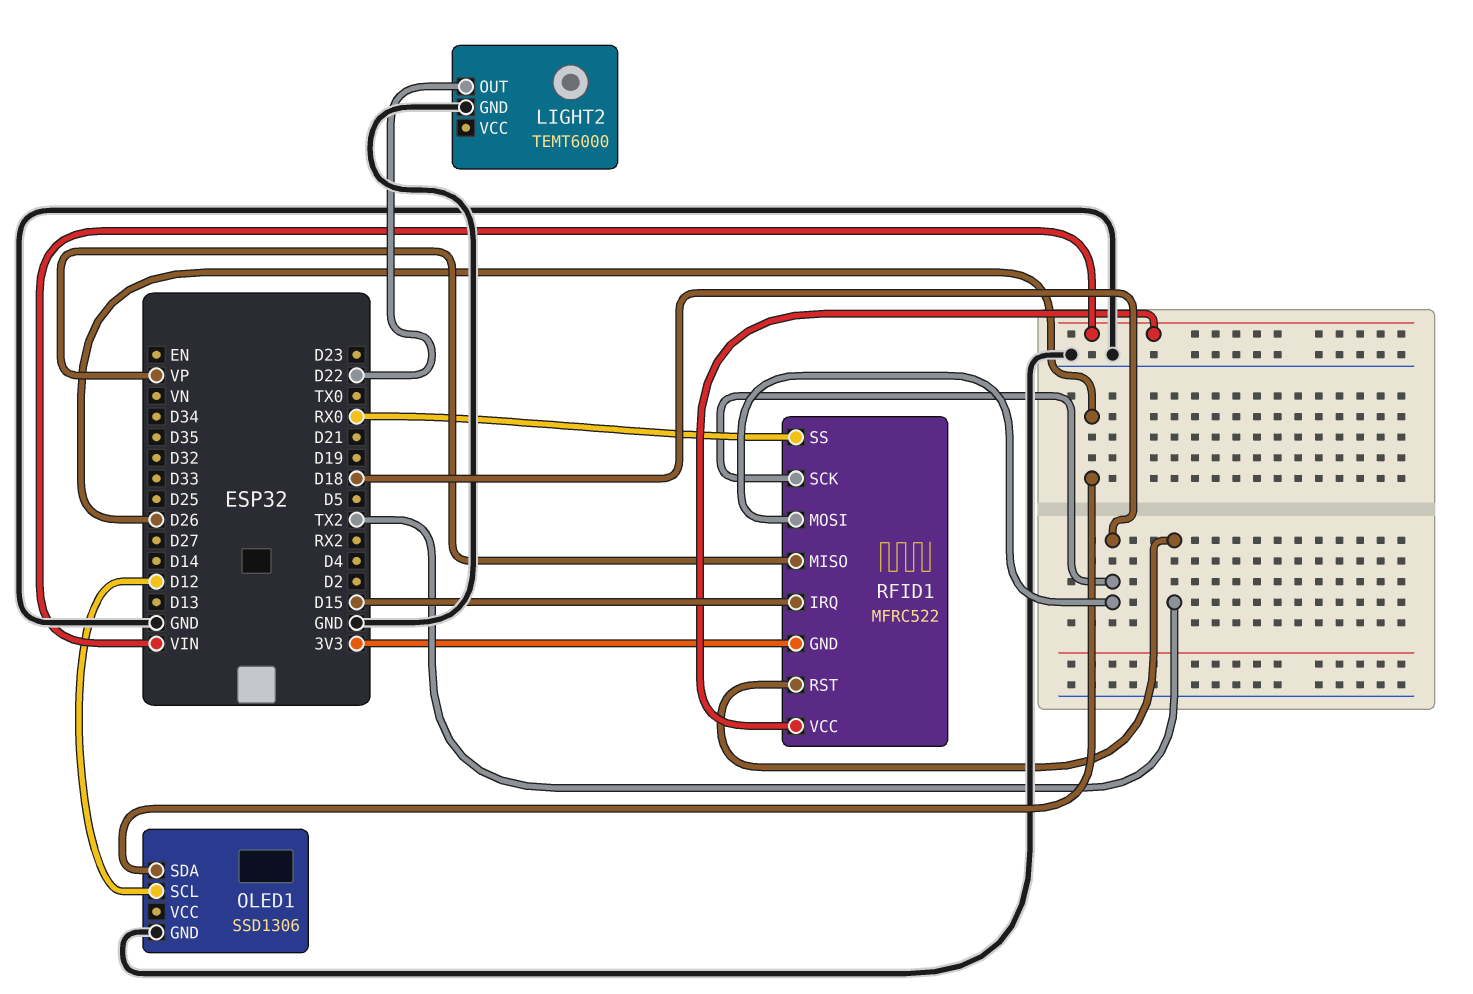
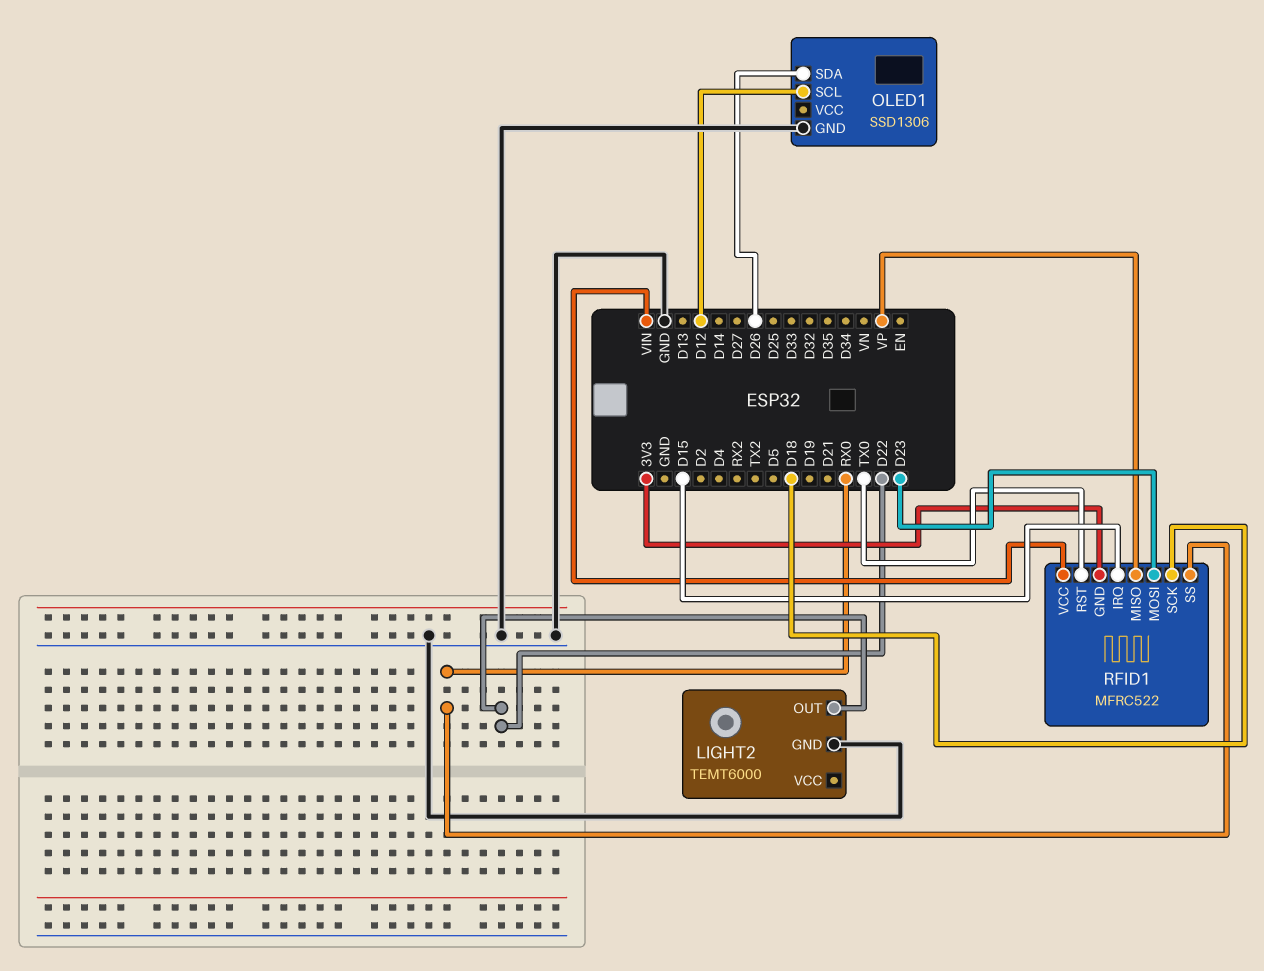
RFID1 pin MOSI: D18 -> D23
RFID1 pin RST: TX2 -> TX0

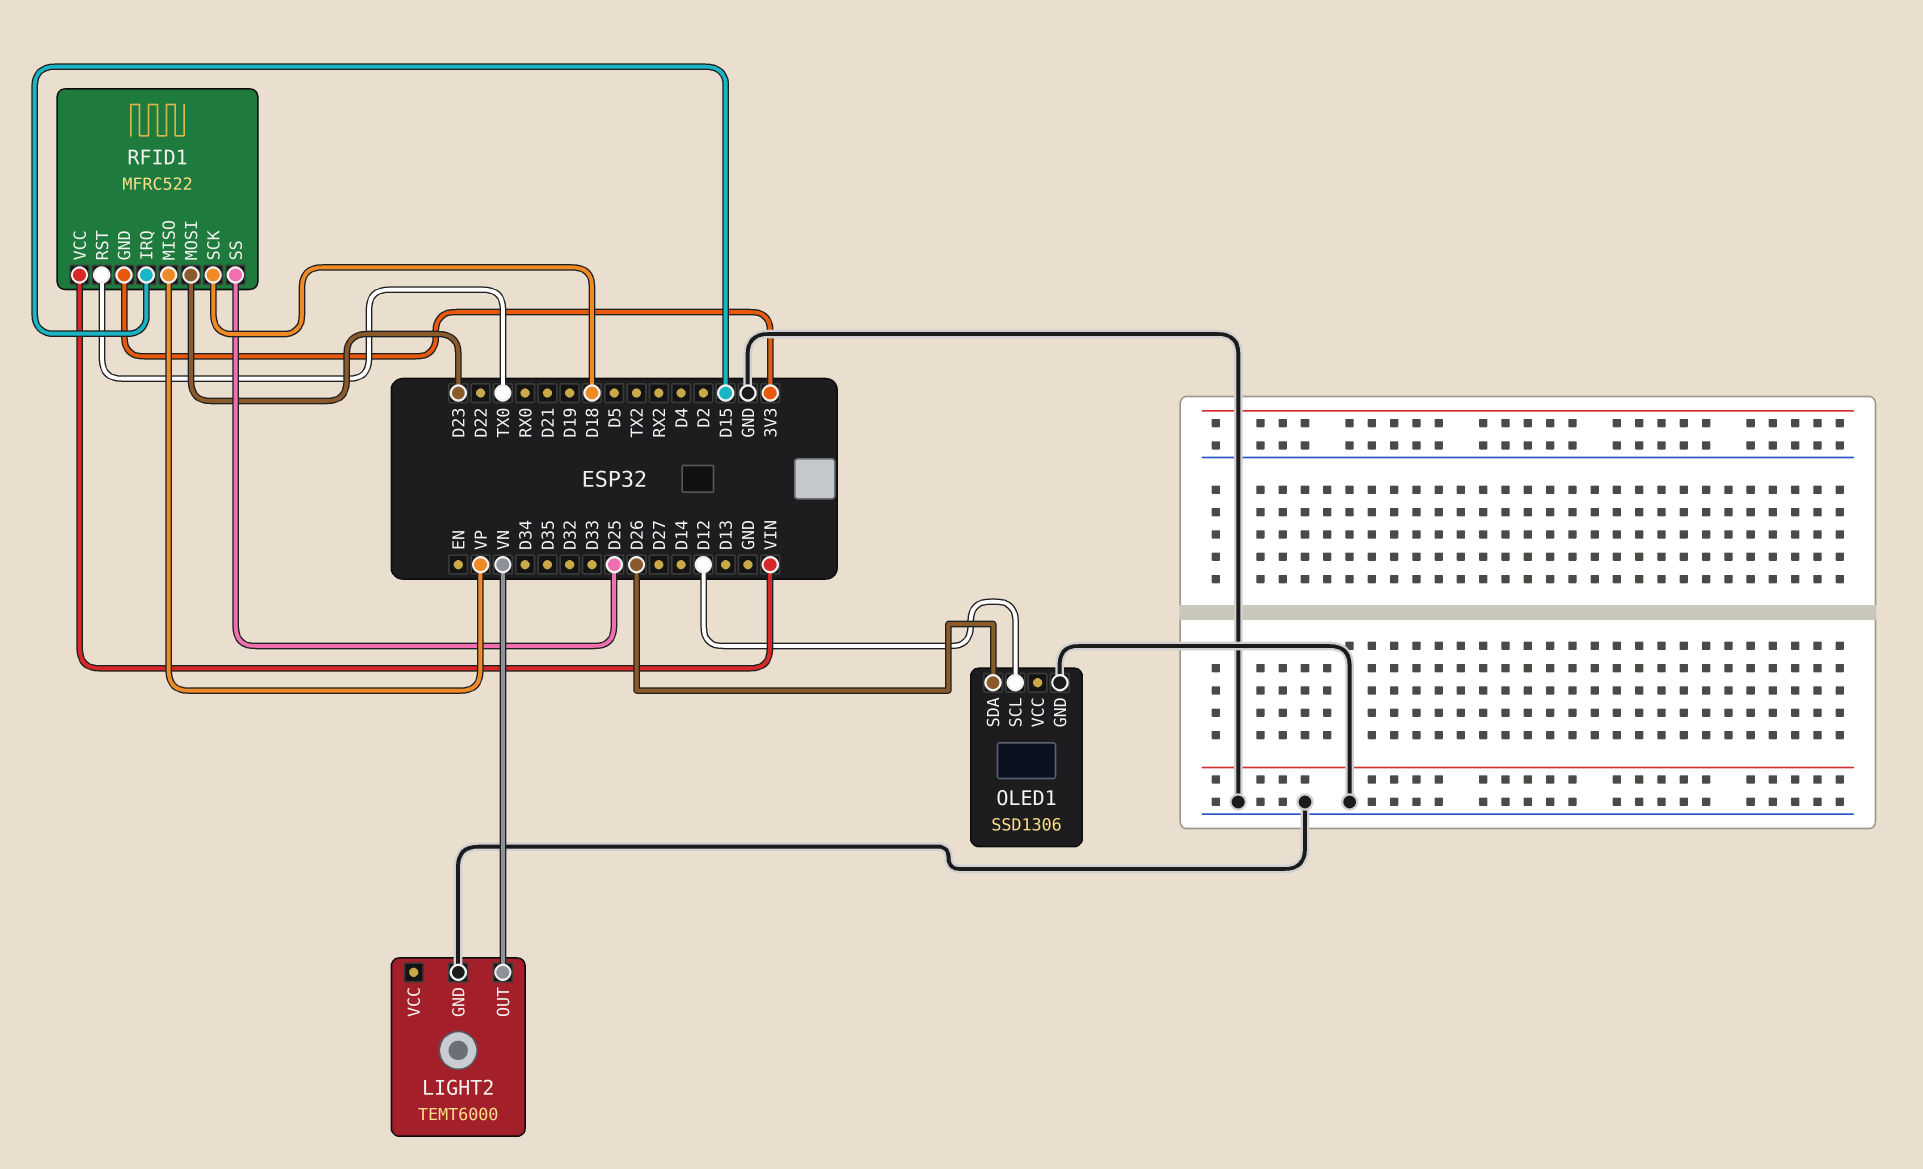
LIGHT2 pin OUT: D22 -> VN
RFID1 pin SS: RX0 -> D25

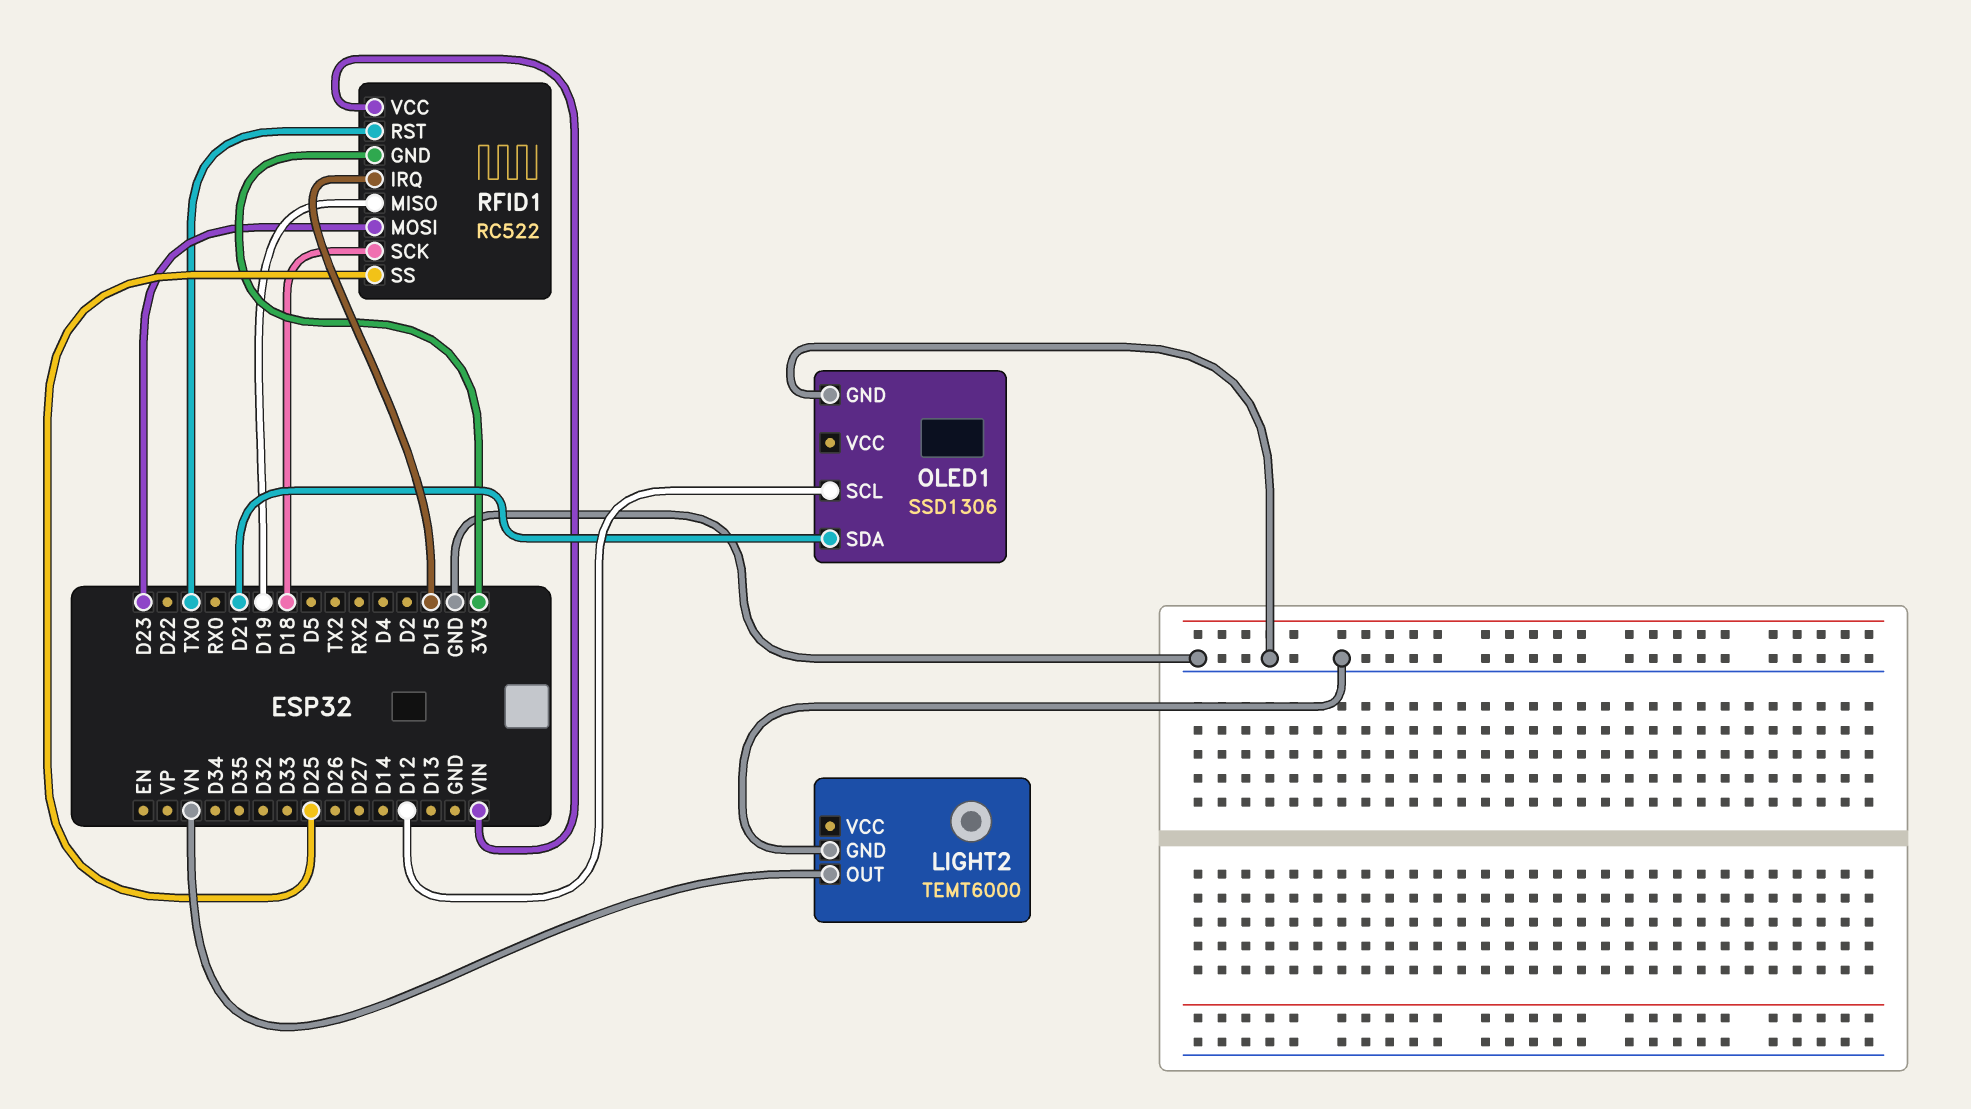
OLED1 pin SDA: D26 -> D21
RFID1: MFRC522 -> RC522
RFID1 pin MISO: VP -> D19

